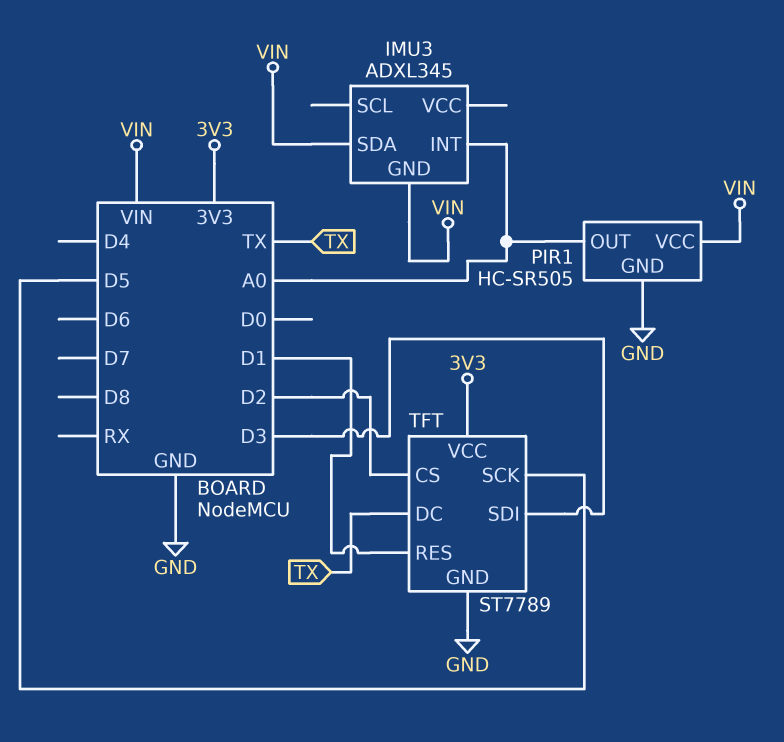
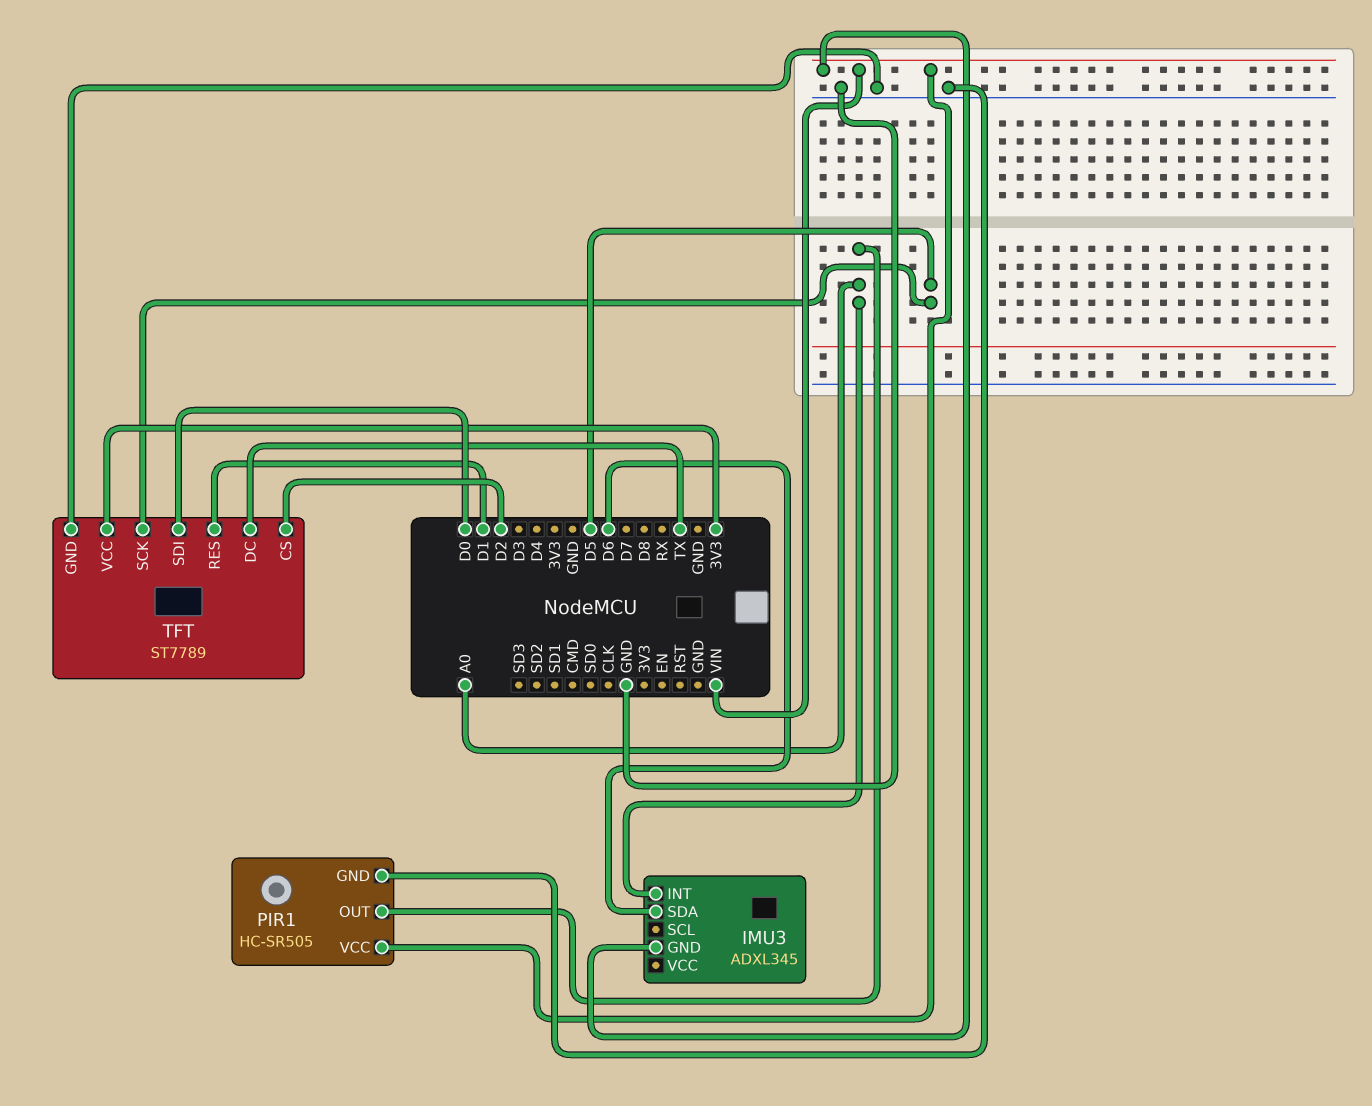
IMU3 pin SDA: VIN -> D6
TFT pin SDI: D3 -> D0

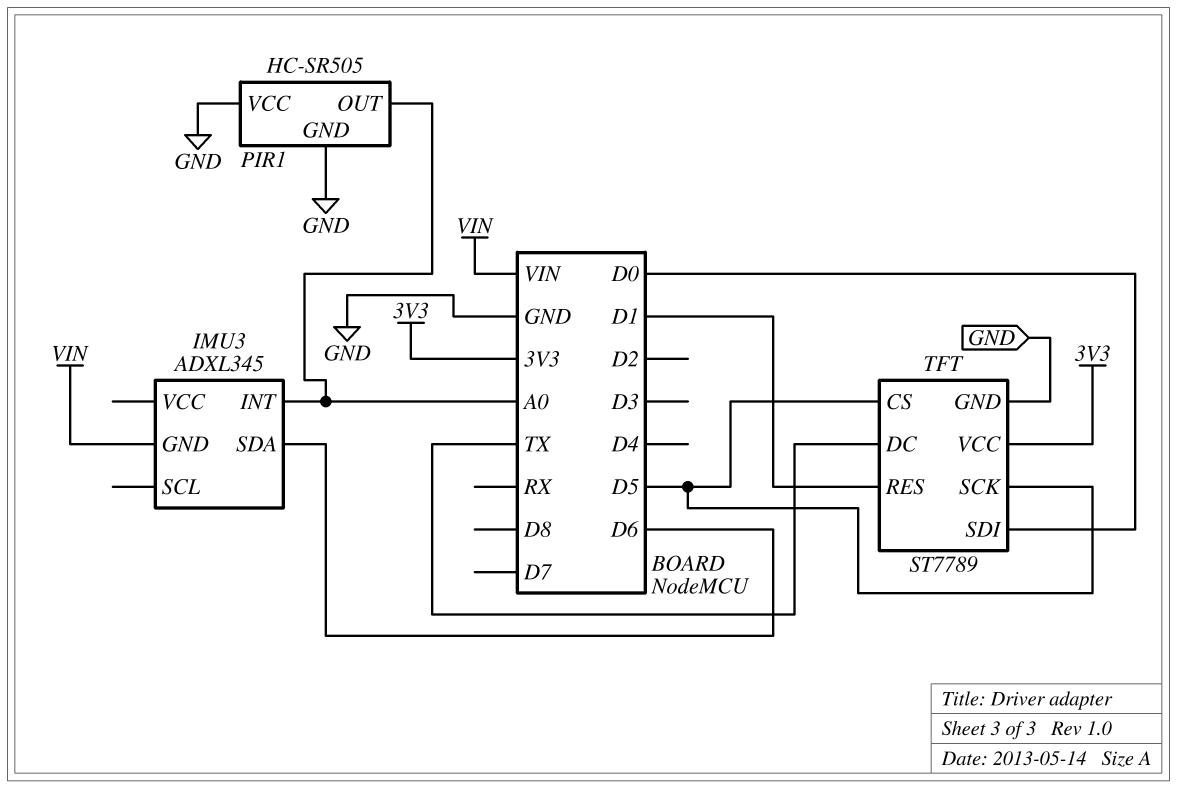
PIR1 pin VCC: VIN -> GND
TFT pin CS: D2 -> D5

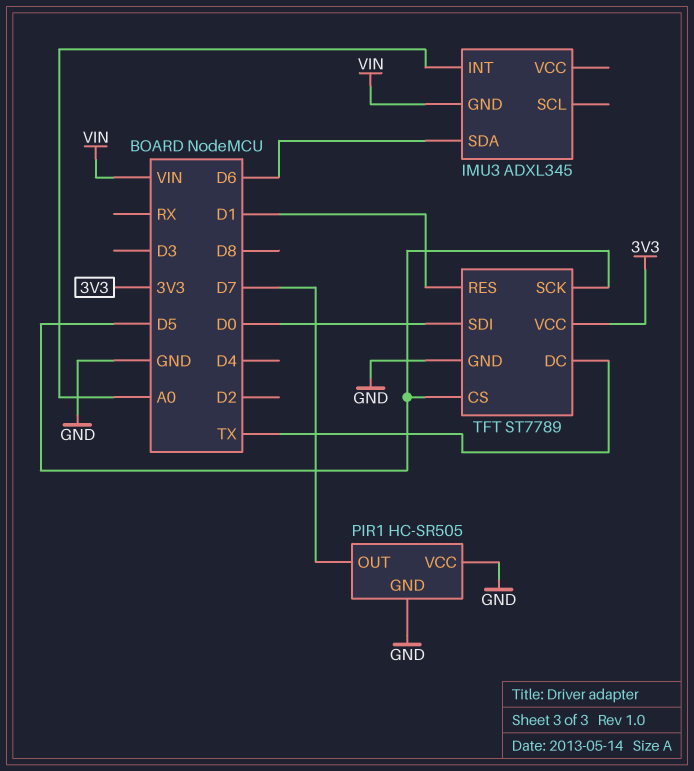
PIR1 pin OUT: A0 -> D7

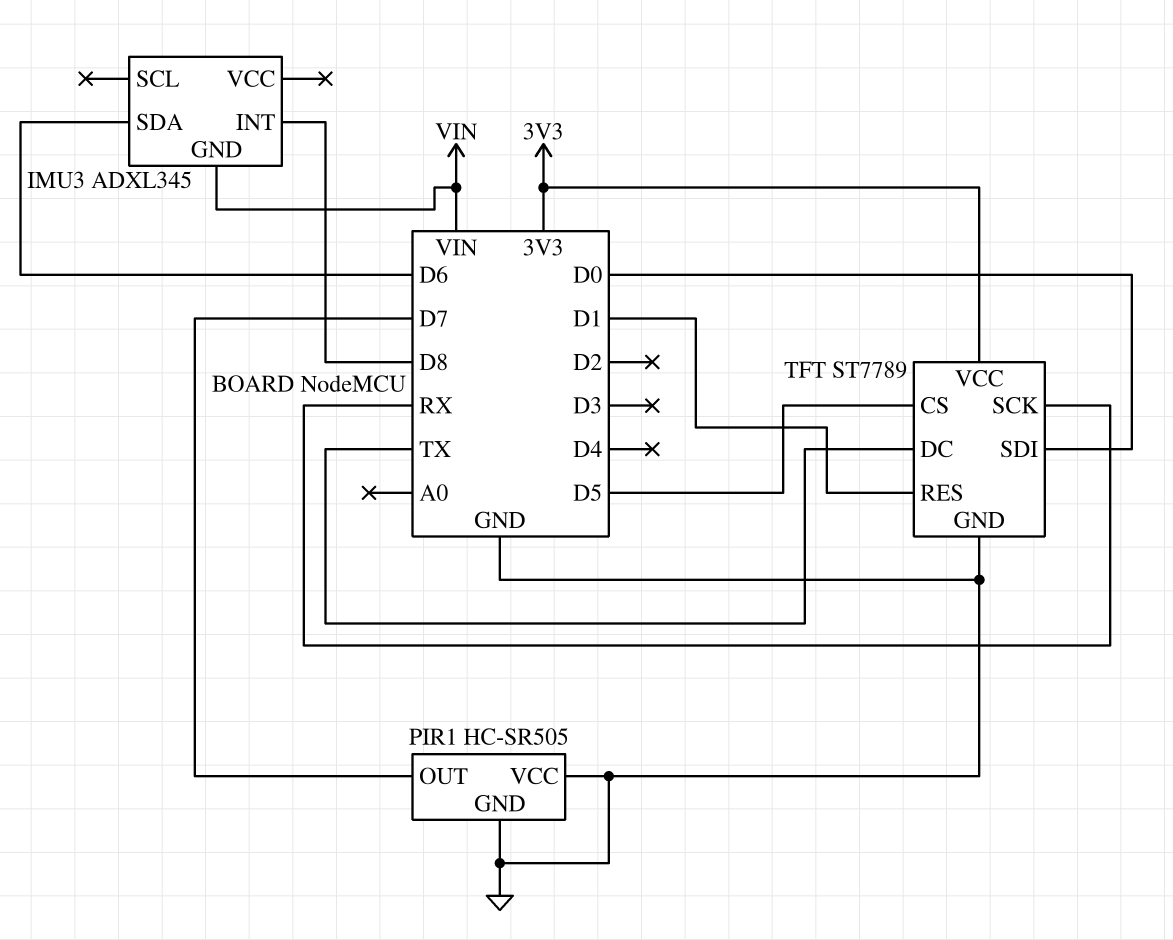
IMU3 pin INT: A0 -> D8
TFT pin SCK: D5 -> RX

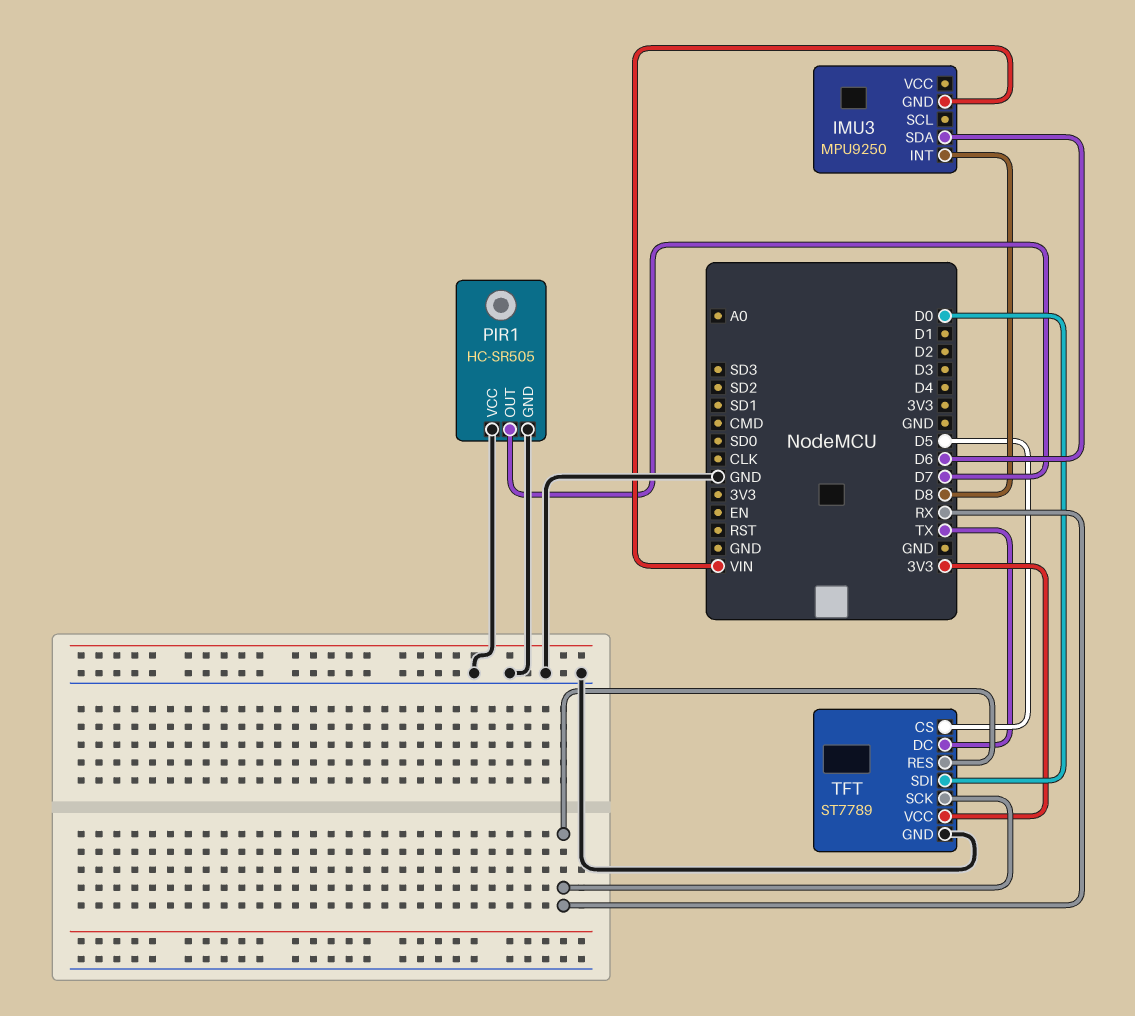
IMU3: ADXL345 -> MPU9250
TFT pin RES: D1 -> RX

